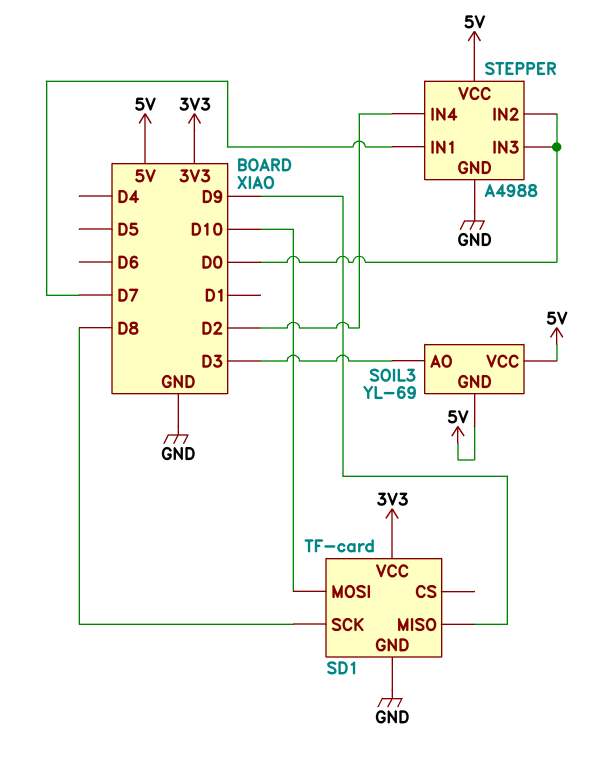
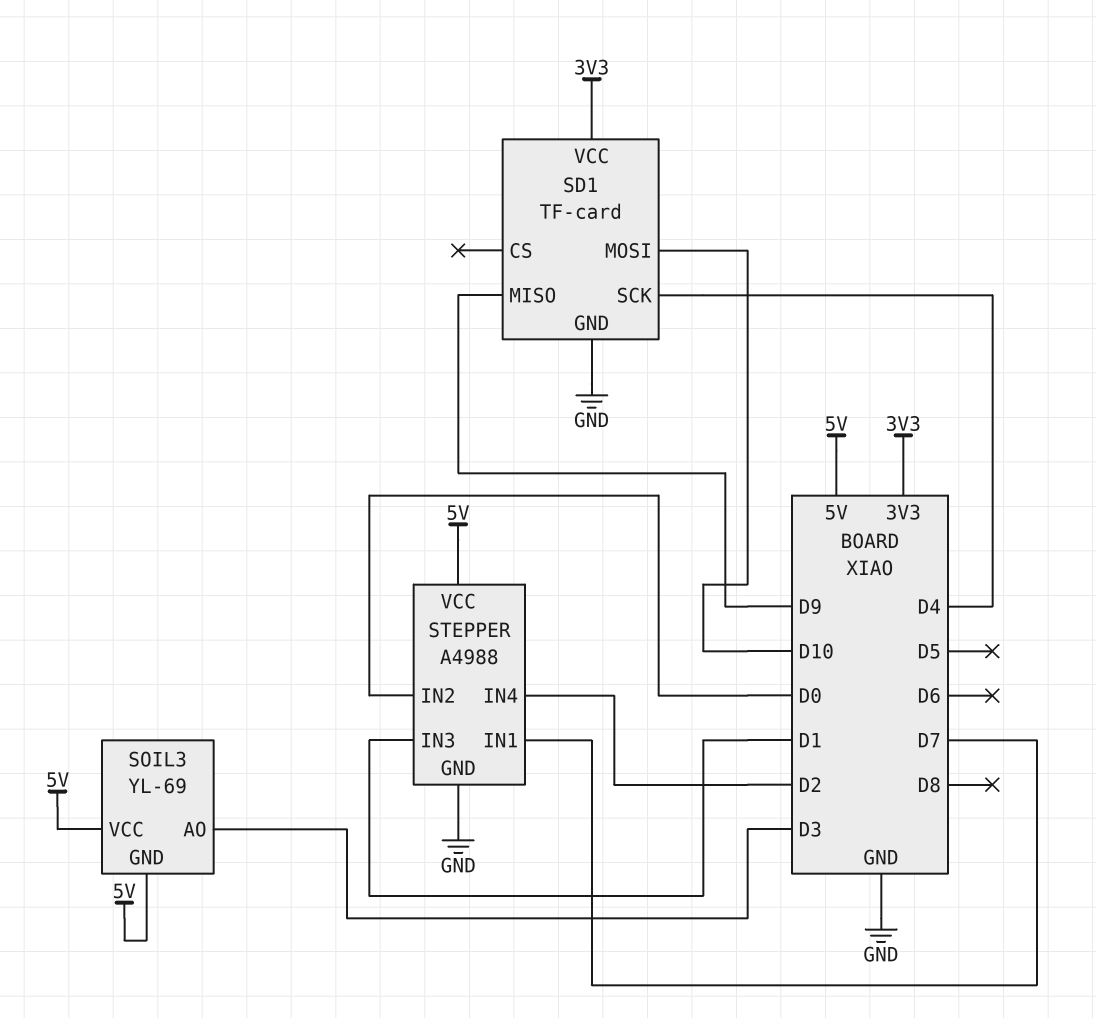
SD1 pin SCK: D8 -> D4
STEPPER pin IN3: D0 -> D1

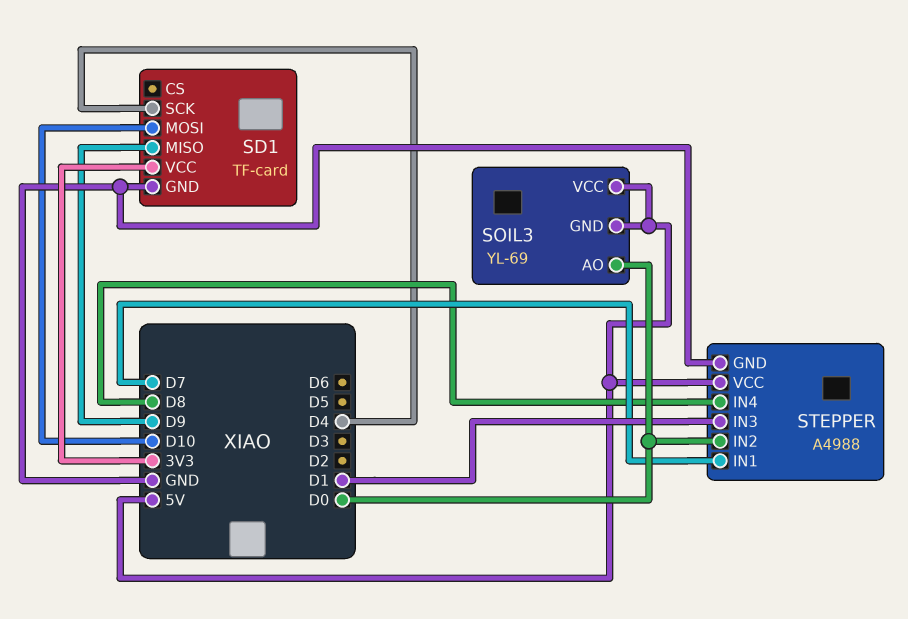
SOIL3 pin AO: D3 -> D0
STEPPER pin IN4: D2 -> D8

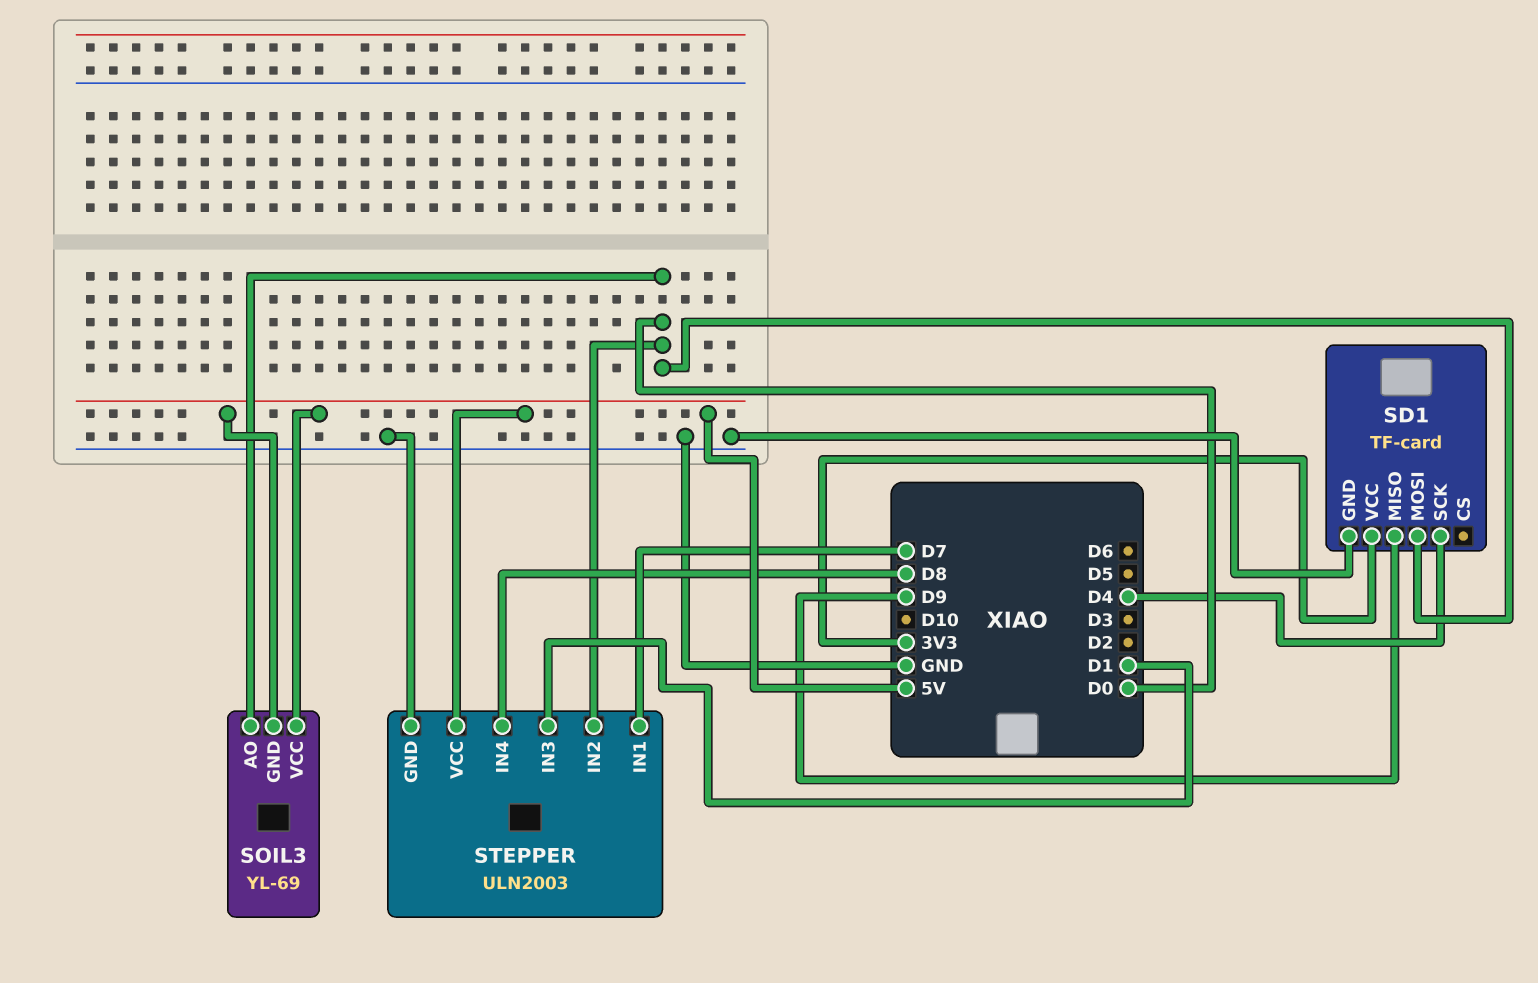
SD1 pin MOSI: D10 -> D0
STEPPER: A4988 -> ULN2003

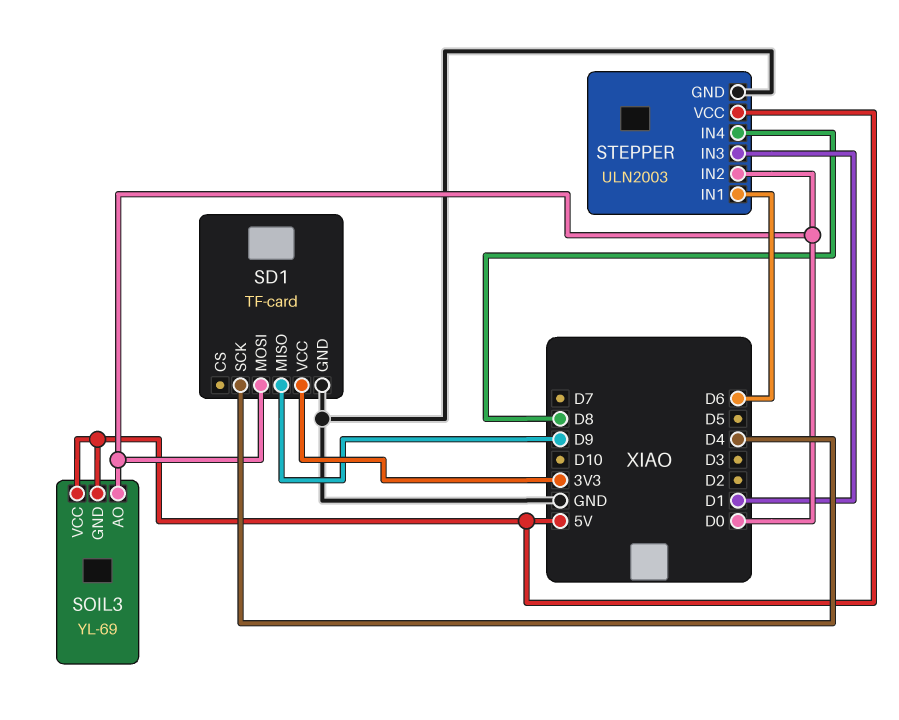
STEPPER pin IN1: D7 -> D6

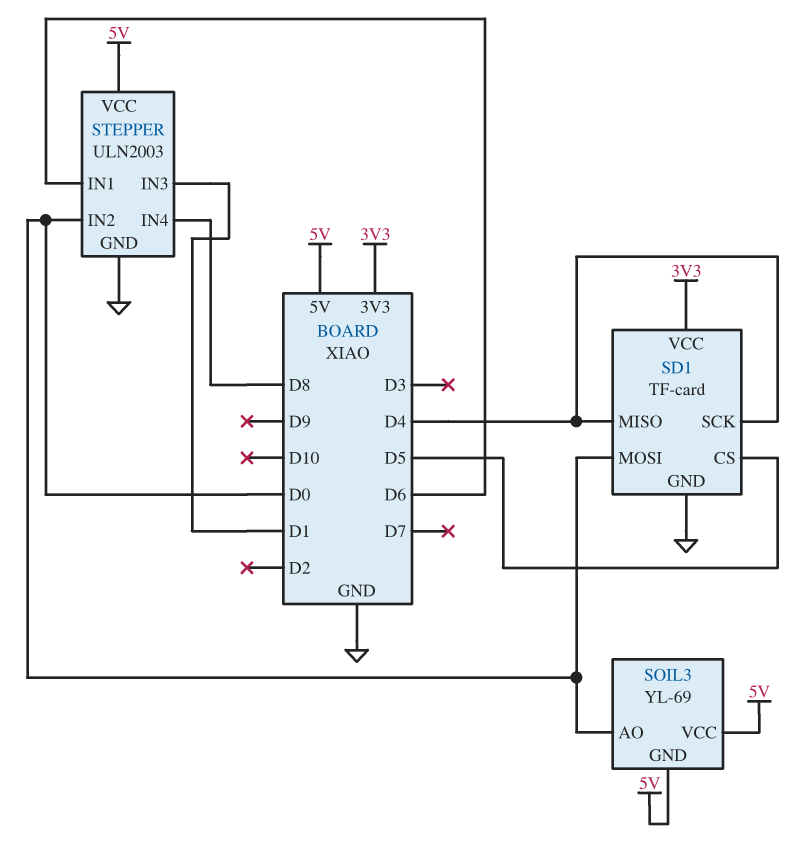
SD1 pin CS: none -> D5
SD1 pin MISO: D9 -> D4

